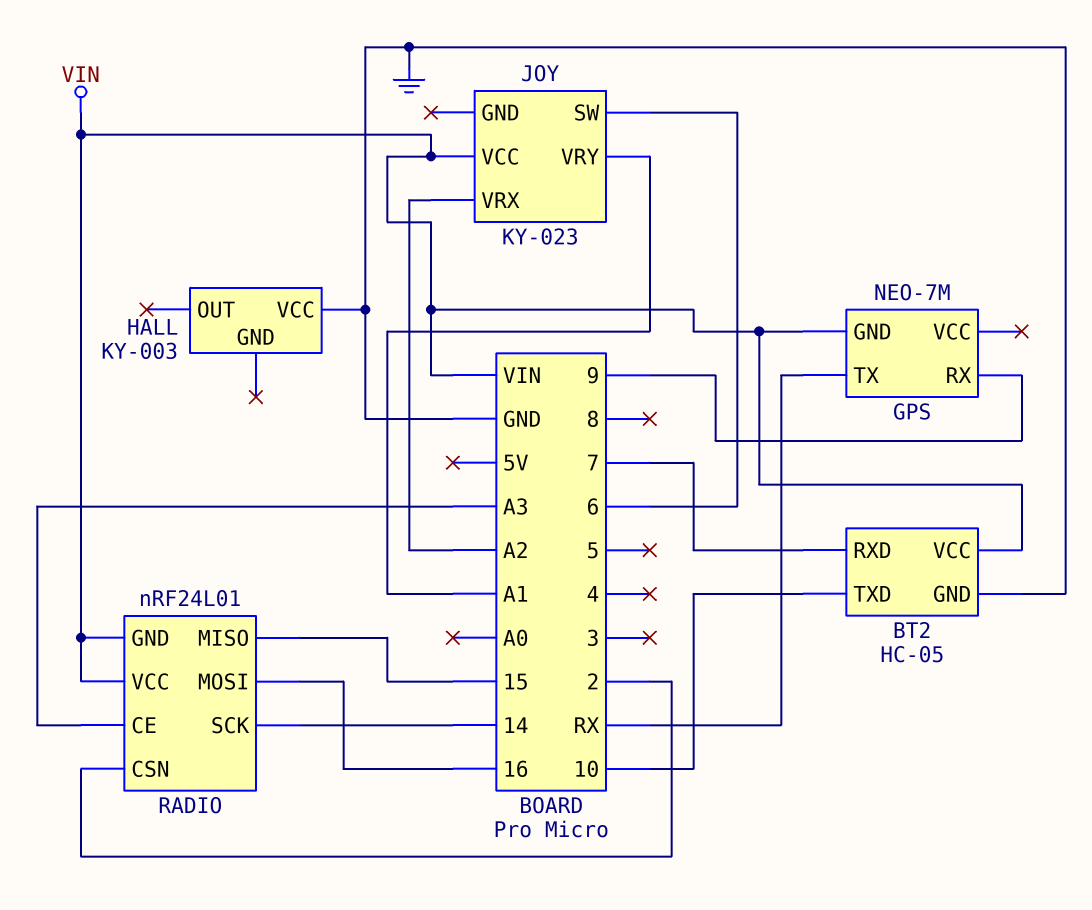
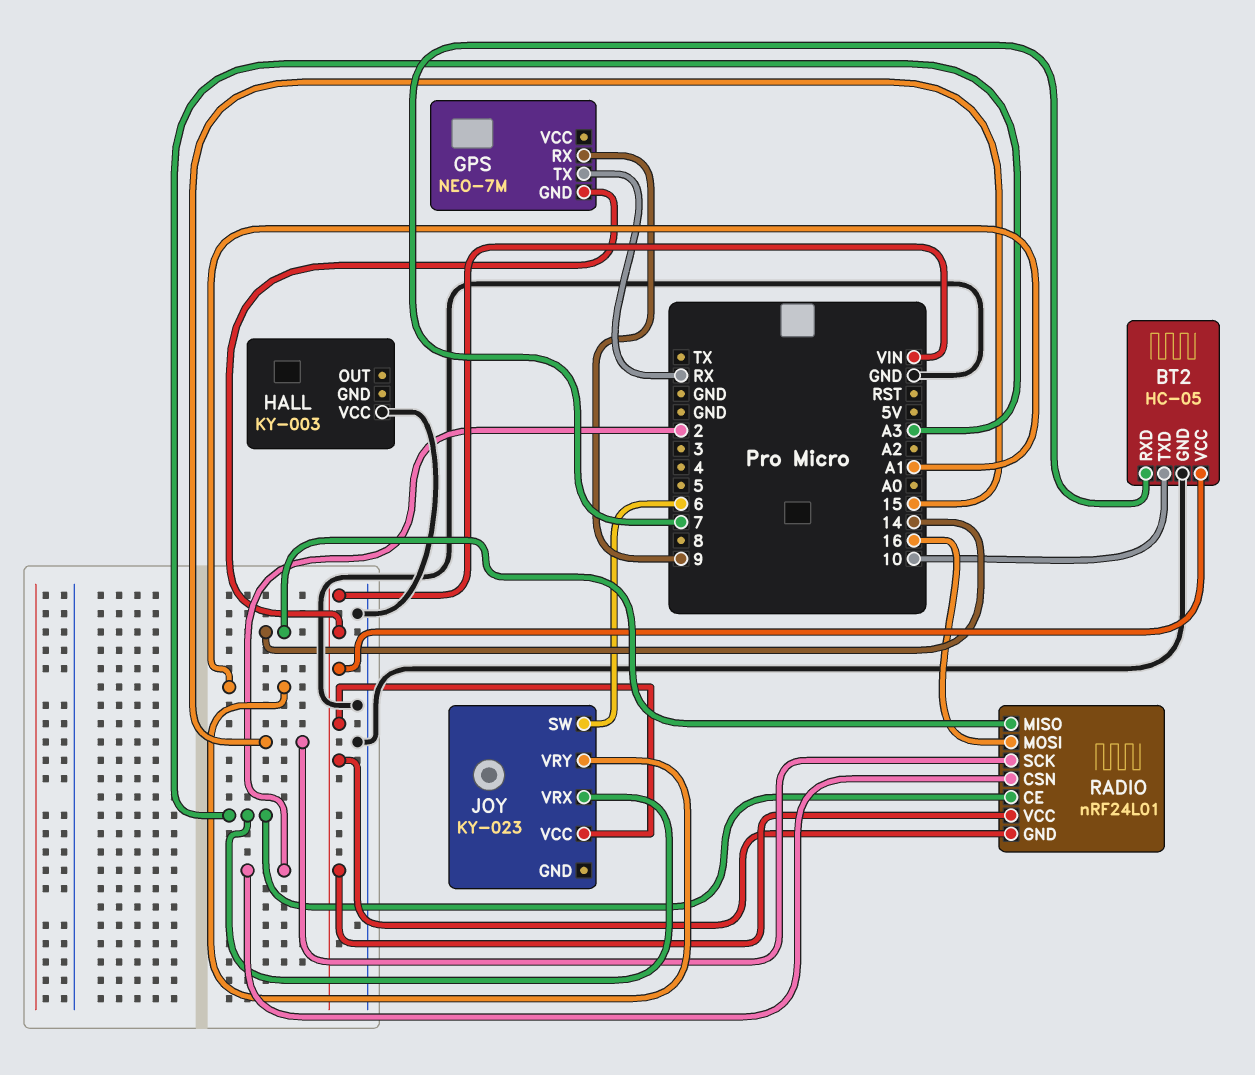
JOY pin VRX: A2 -> A3
RADIO pin MISO: 15 -> 14
RADIO pin SCK: 14 -> 15

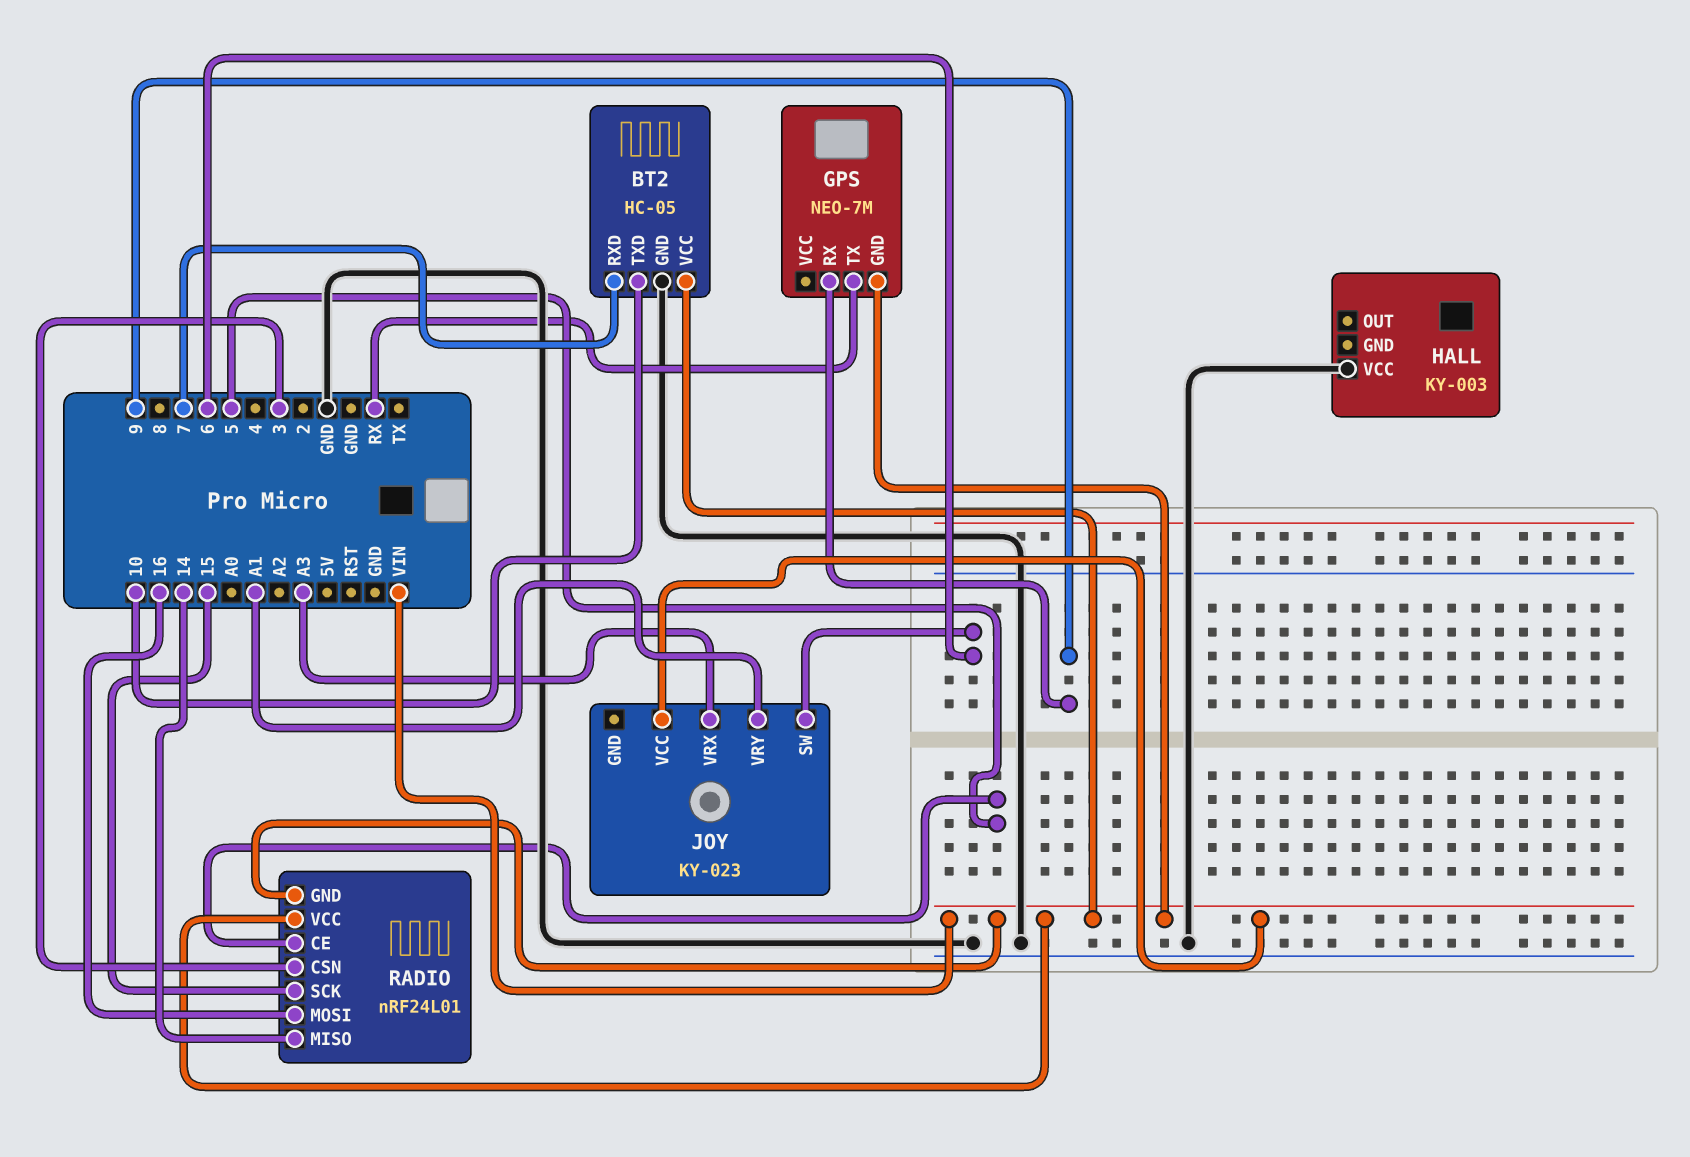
RADIO pin CE: A3 -> 5
RADIO pin CSN: 2 -> 3

